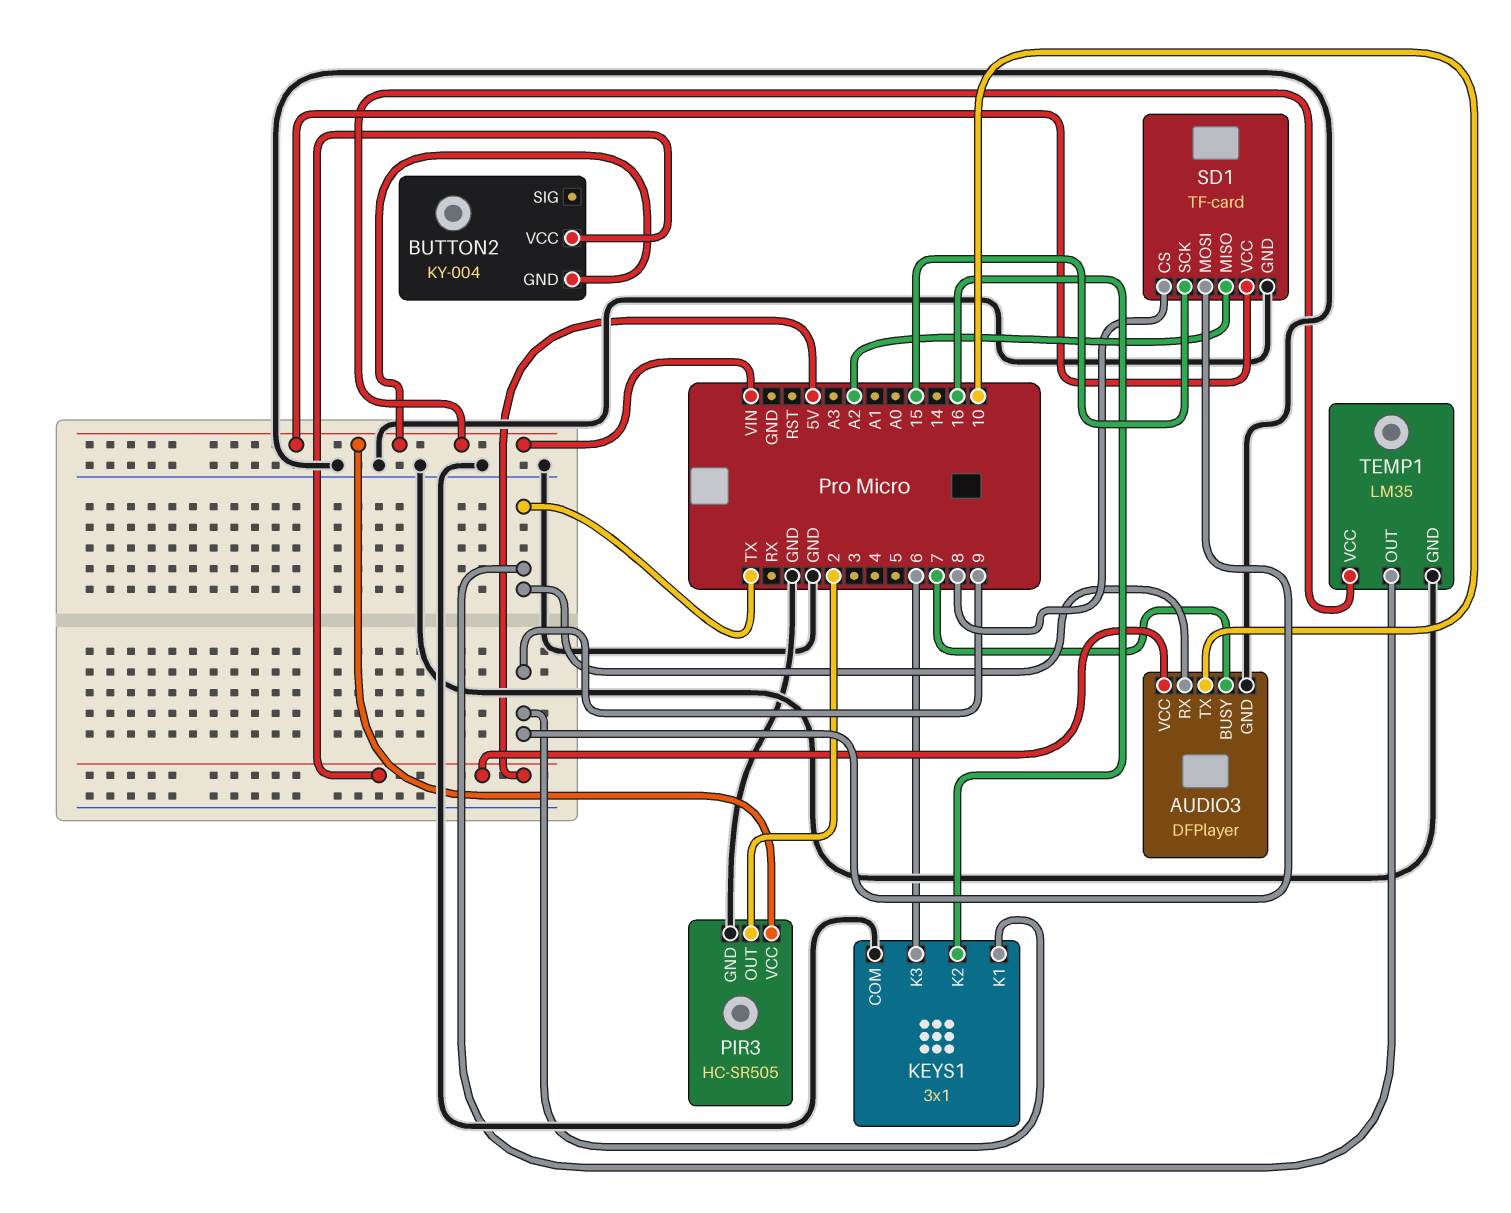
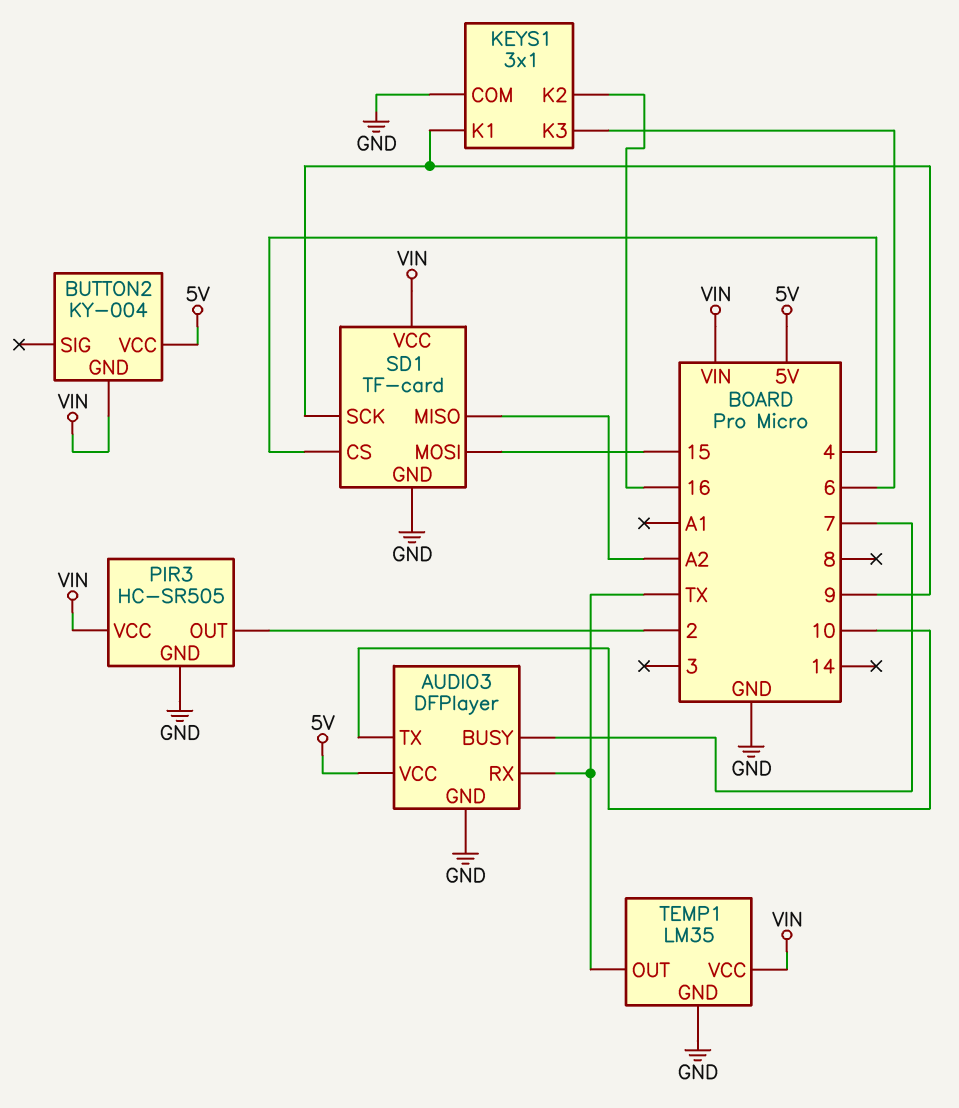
SD1 pin CS: 8 -> 4
SD1 pin MOSI: 9 -> 15
SD1 pin SCK: 15 -> 9

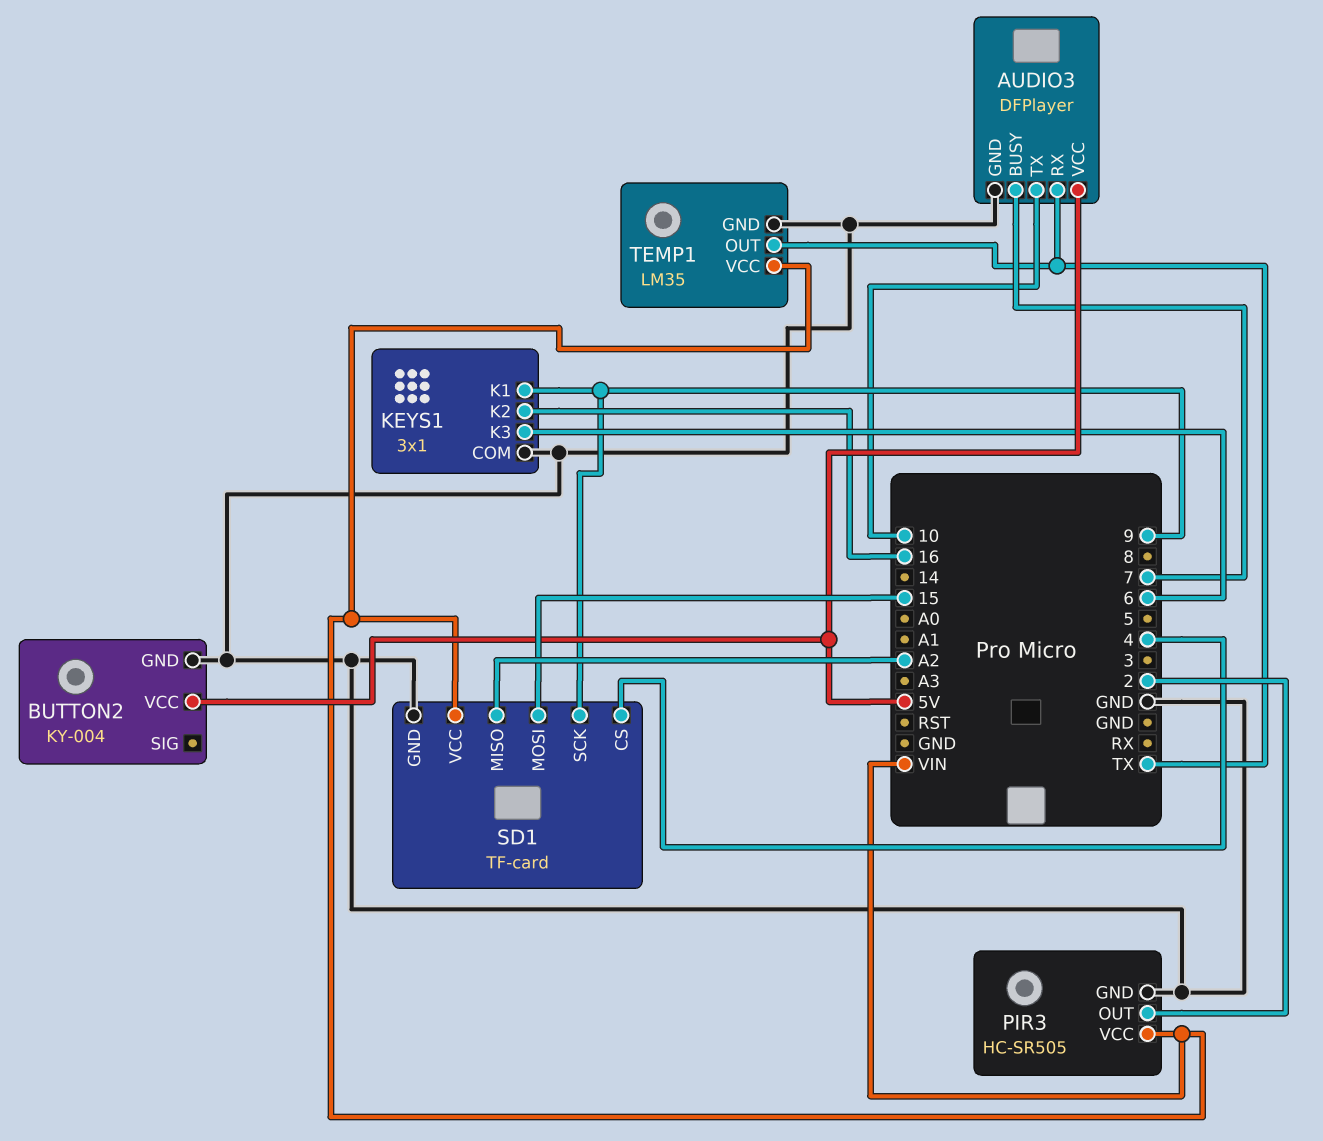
BUTTON2 pin GND: VIN -> GND

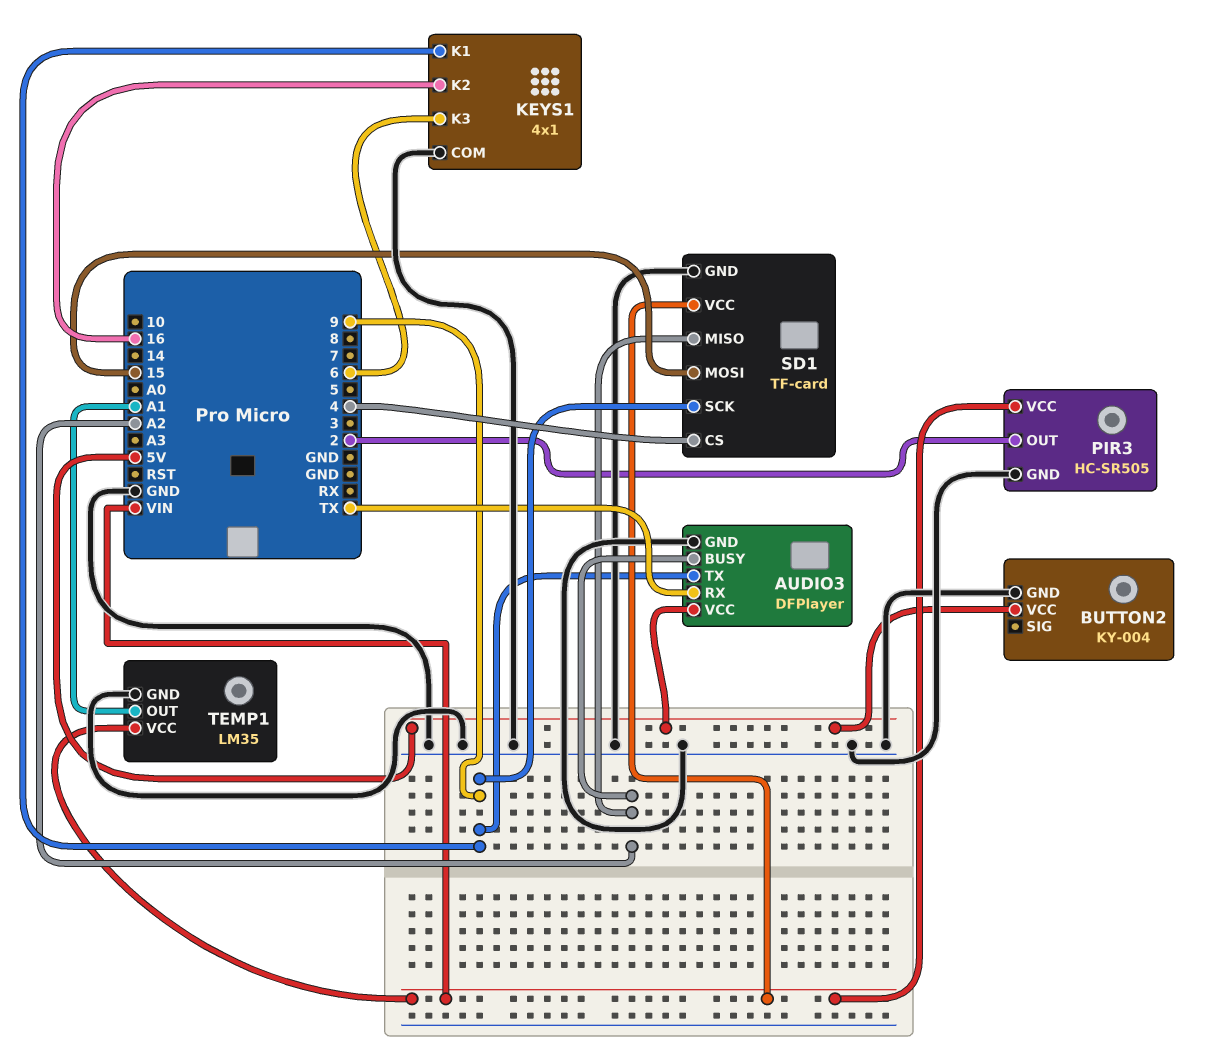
AUDIO3 pin BUSY: 7 -> A2
AUDIO3 pin TX: 10 -> 9
KEYS1: 3x1 -> 4x1
TEMP1 pin OUT: TX -> A1

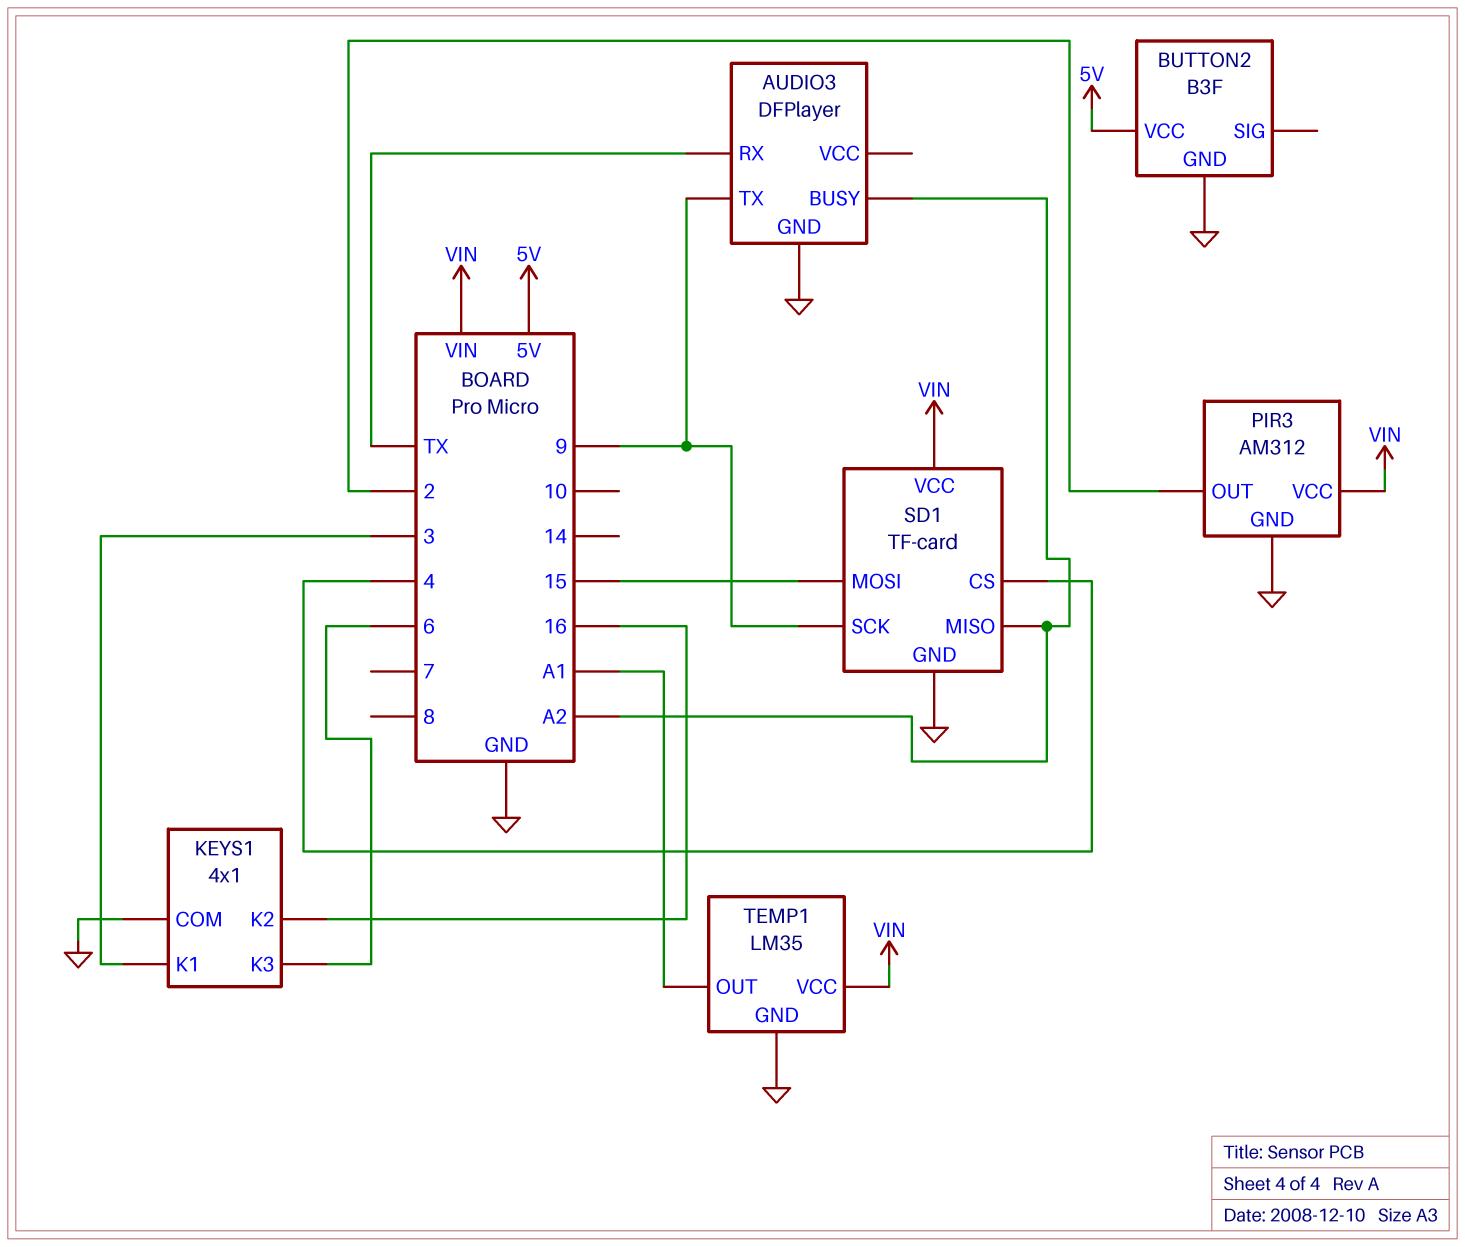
AUDIO3 pin VCC: 5V -> none
BUTTON2: KY-004 -> B3F
KEYS1 pin K1: 9 -> 3
PIR3: HC-SR505 -> AM312

